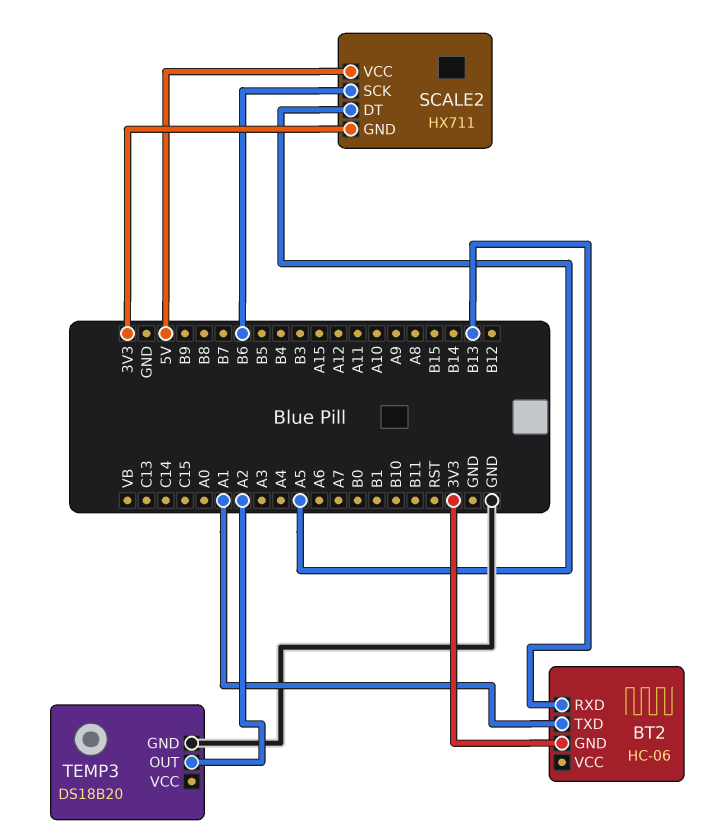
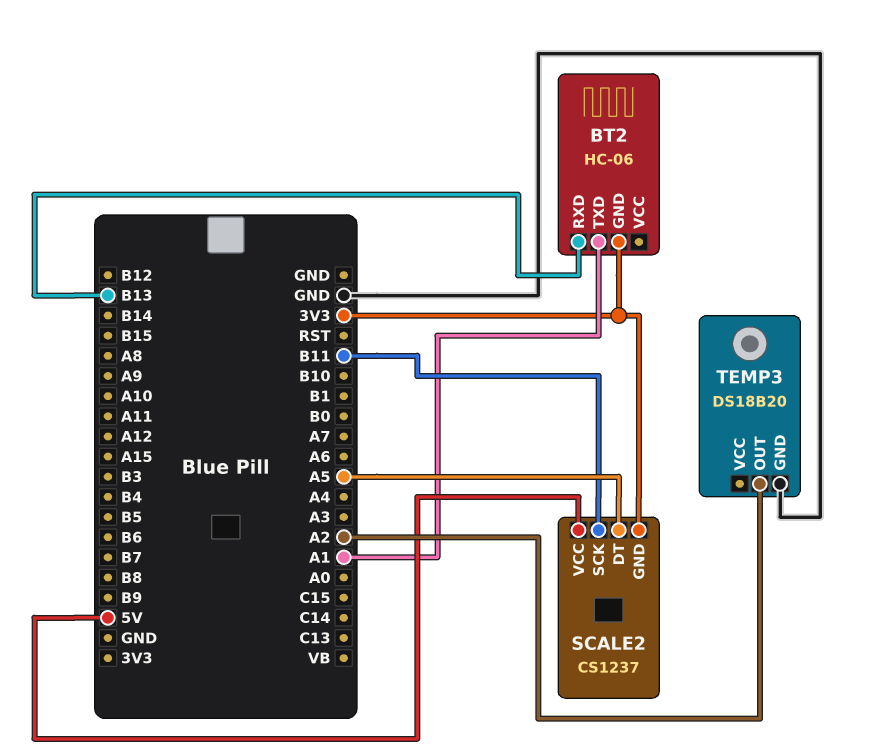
SCALE2: HX711 -> CS1237
SCALE2 pin SCK: B6 -> B11

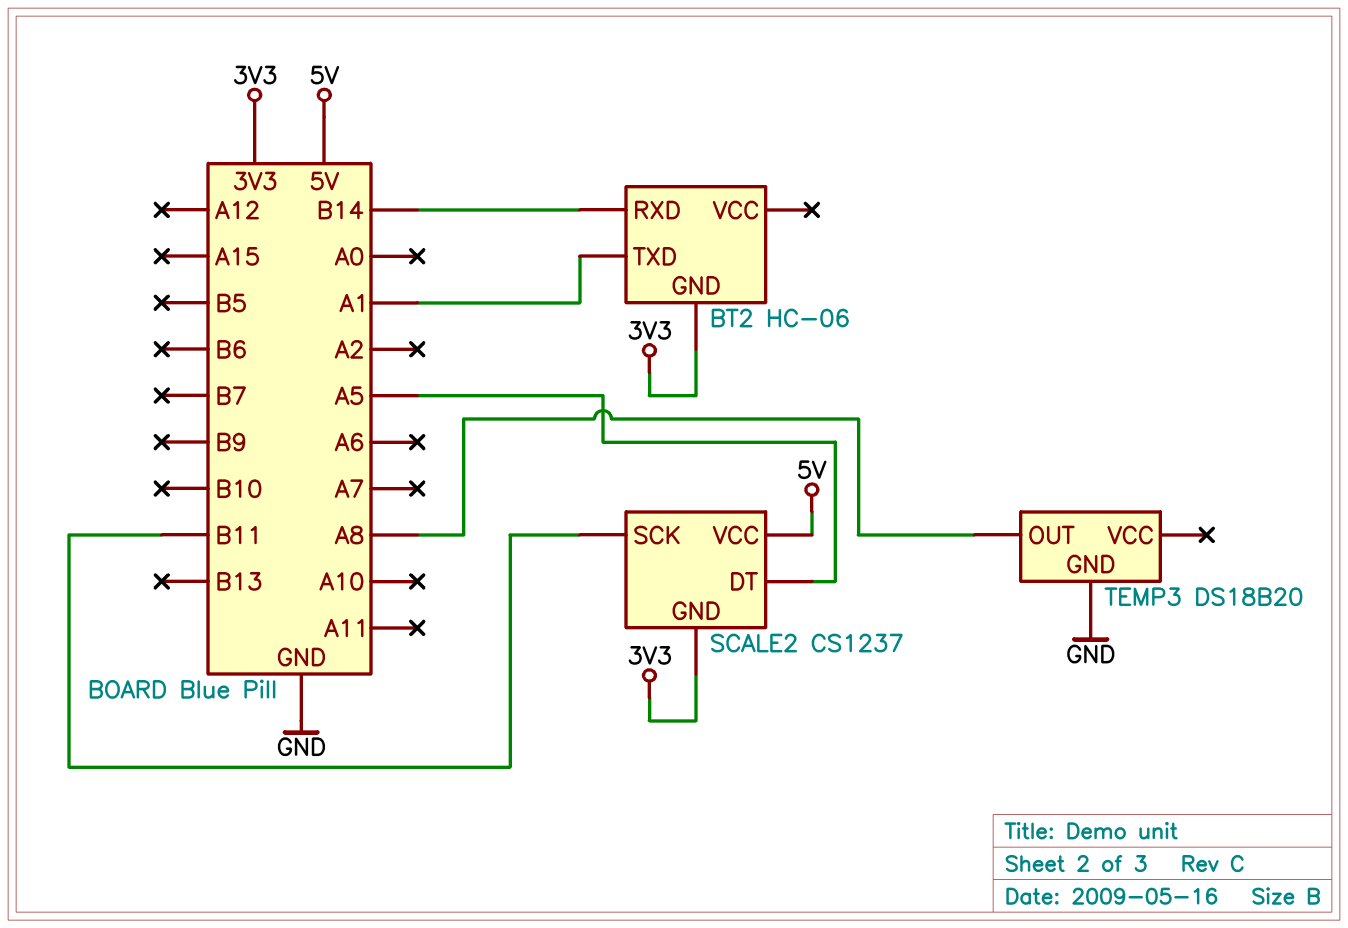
BT2 pin RXD: B13 -> B14
TEMP3 pin OUT: A2 -> A8

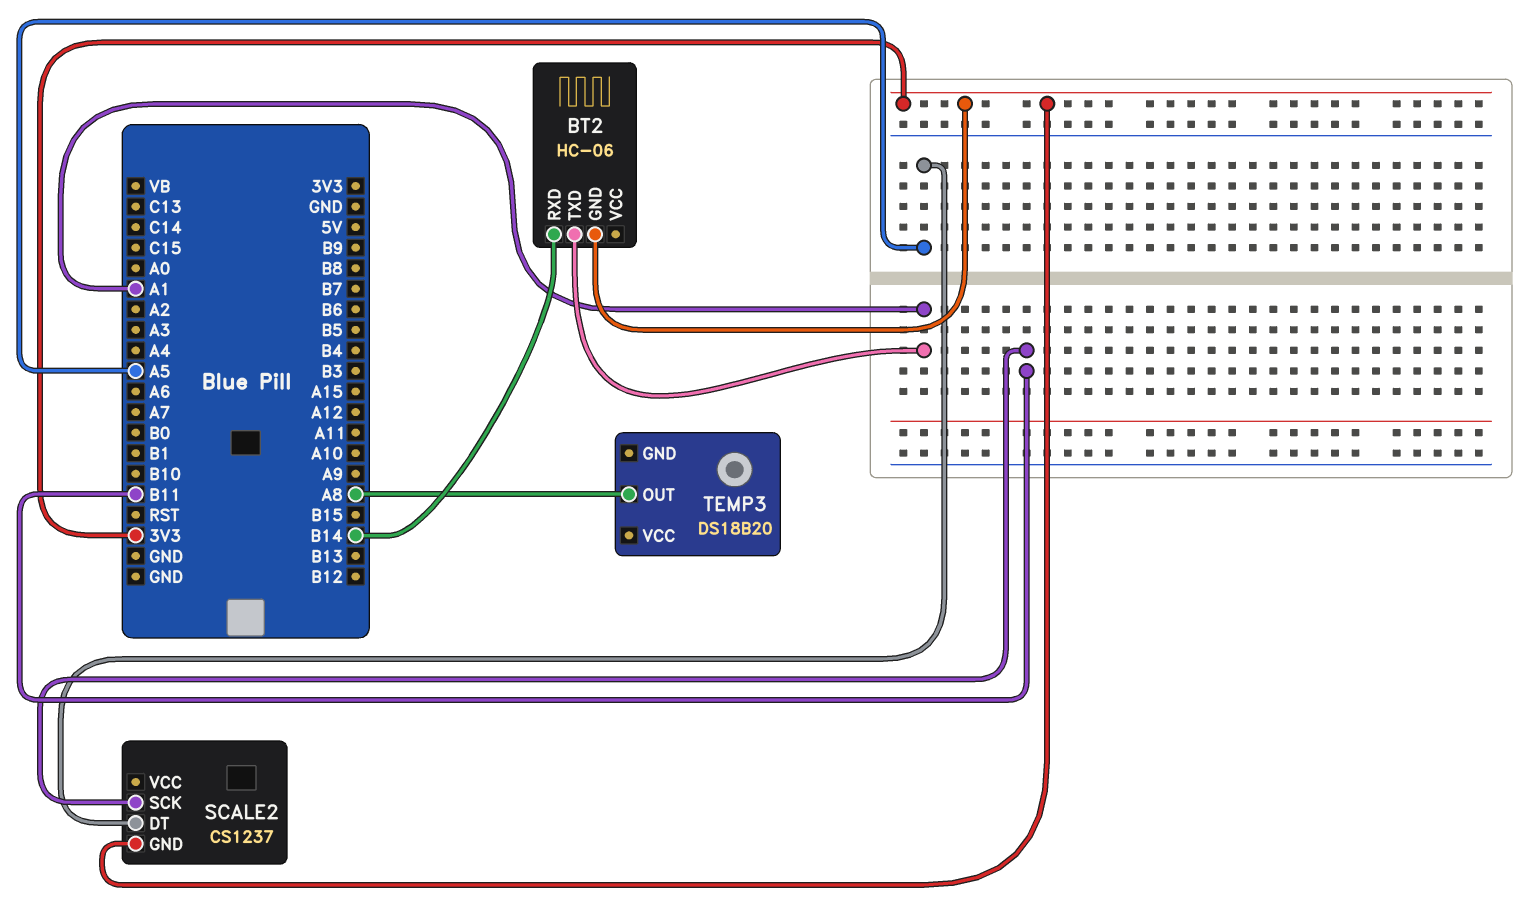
SCALE2 pin VCC: 5V -> none
TEMP3 pin GND: GND -> none

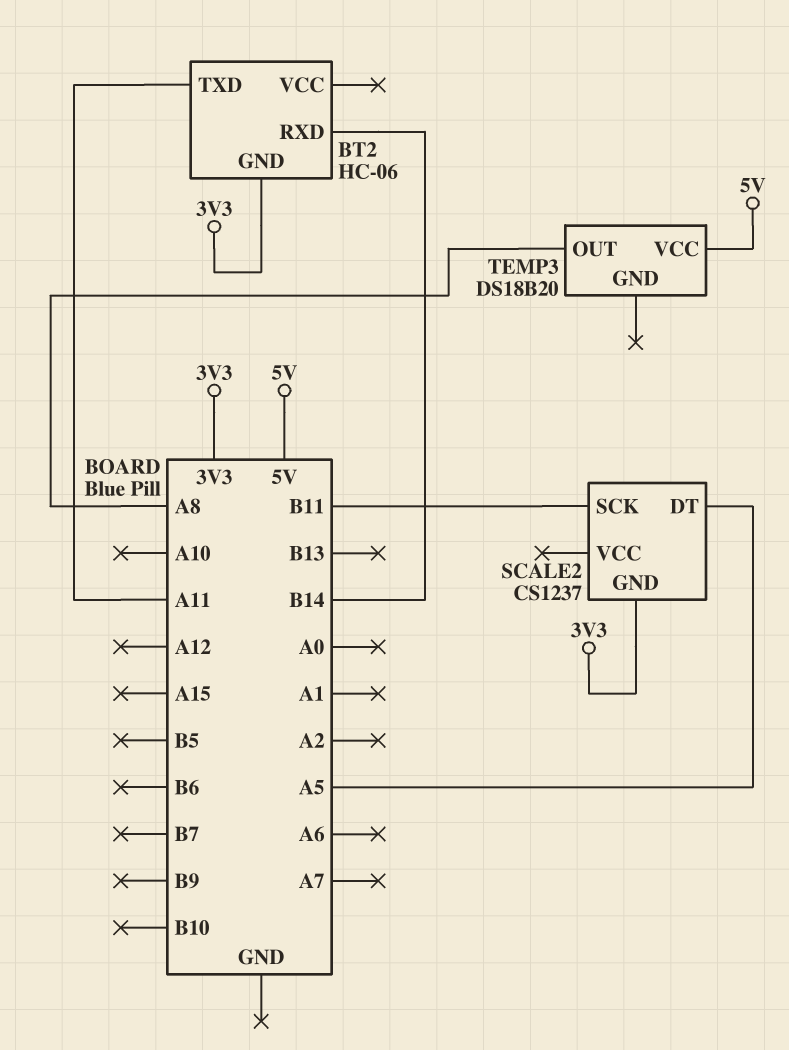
BT2 pin TXD: A1 -> A11
TEMP3 pin VCC: none -> 5V

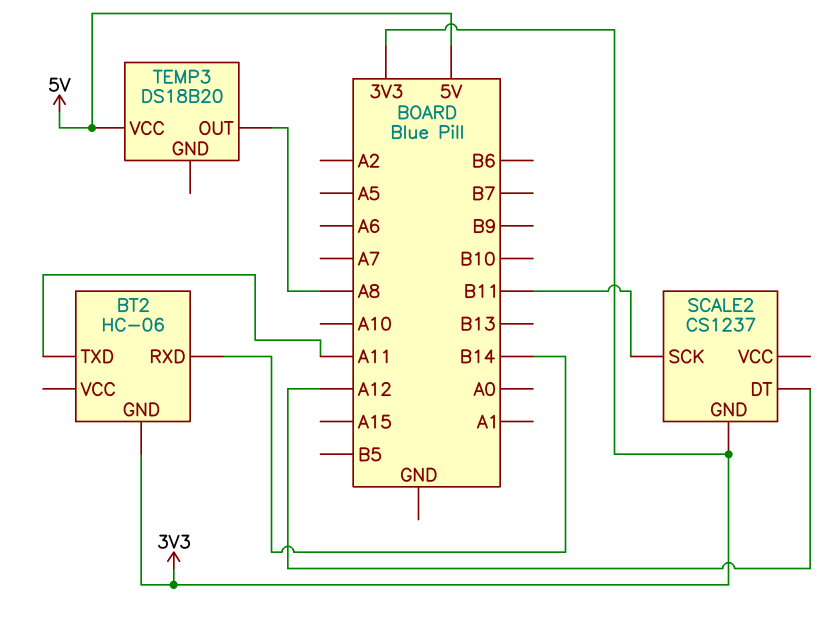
SCALE2 pin DT: A5 -> A12

